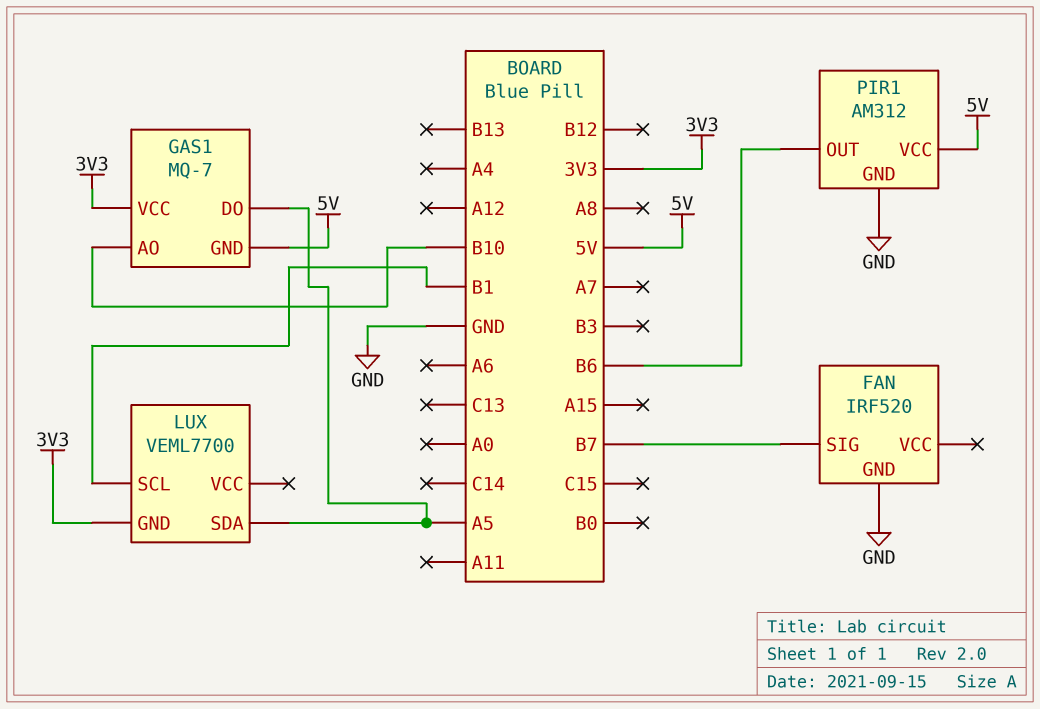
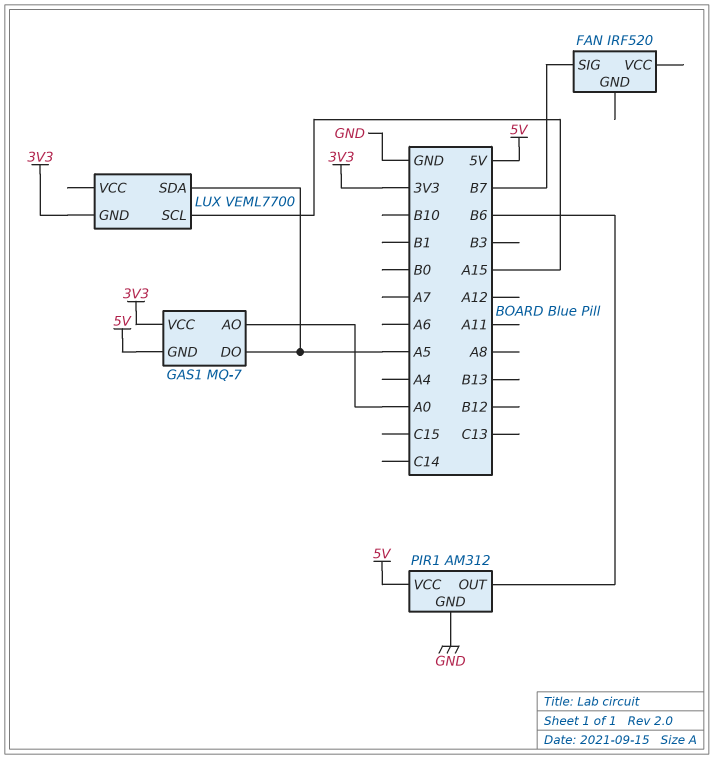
FAN pin GND: GND -> none
GAS1 pin AO: B10 -> A0
LUX pin SCL: B1 -> A15

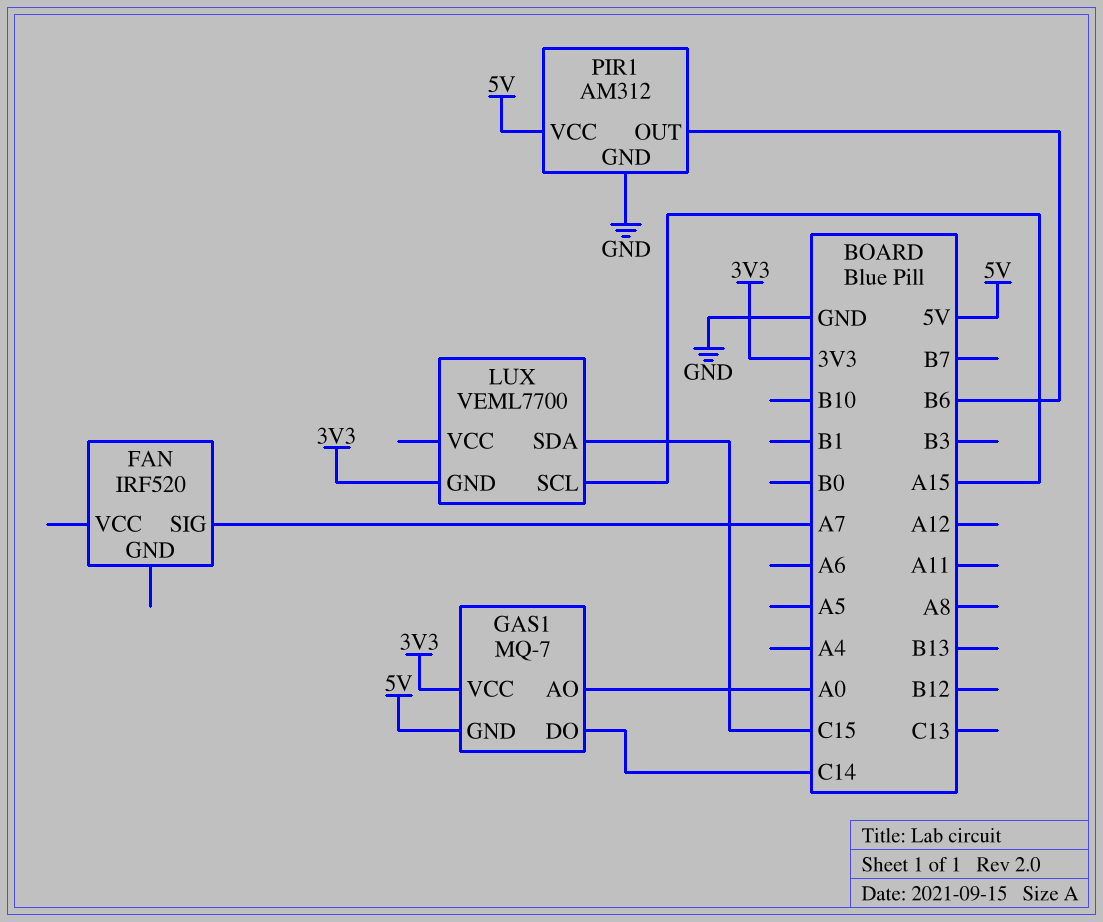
FAN pin SIG: B7 -> A7
GAS1 pin DO: A5 -> C14
LUX pin SDA: A5 -> C15

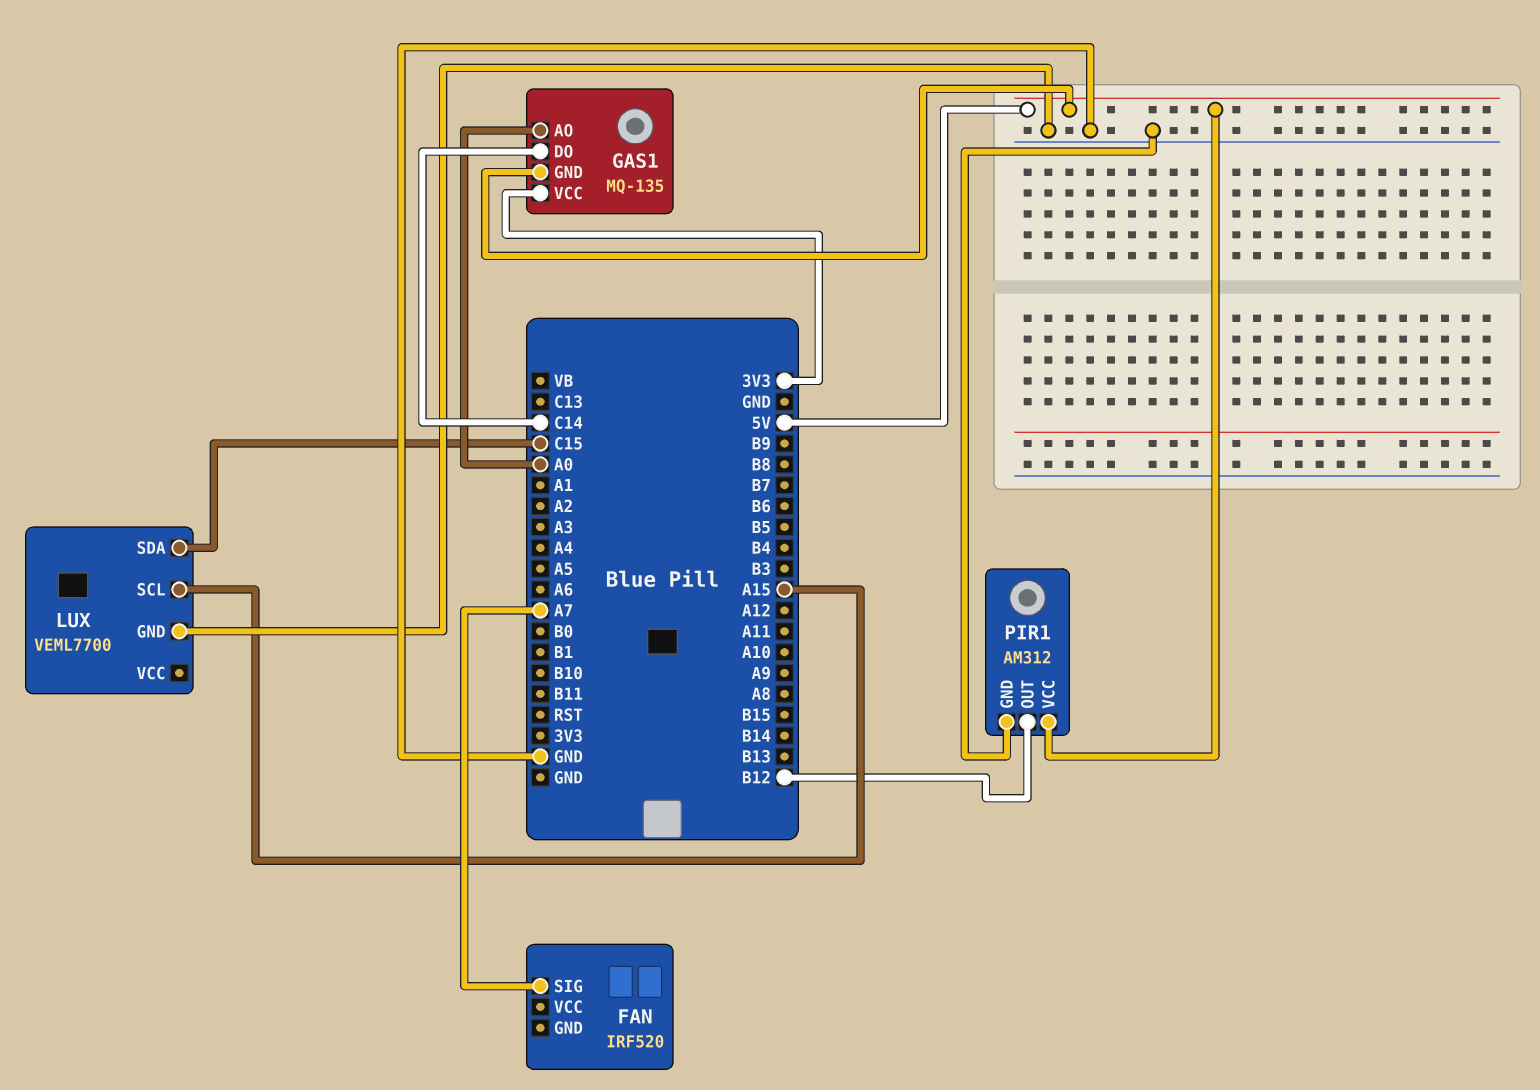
GAS1: MQ-7 -> MQ-135
LUX pin GND: 3V3 -> GND
PIR1 pin OUT: B6 -> B12

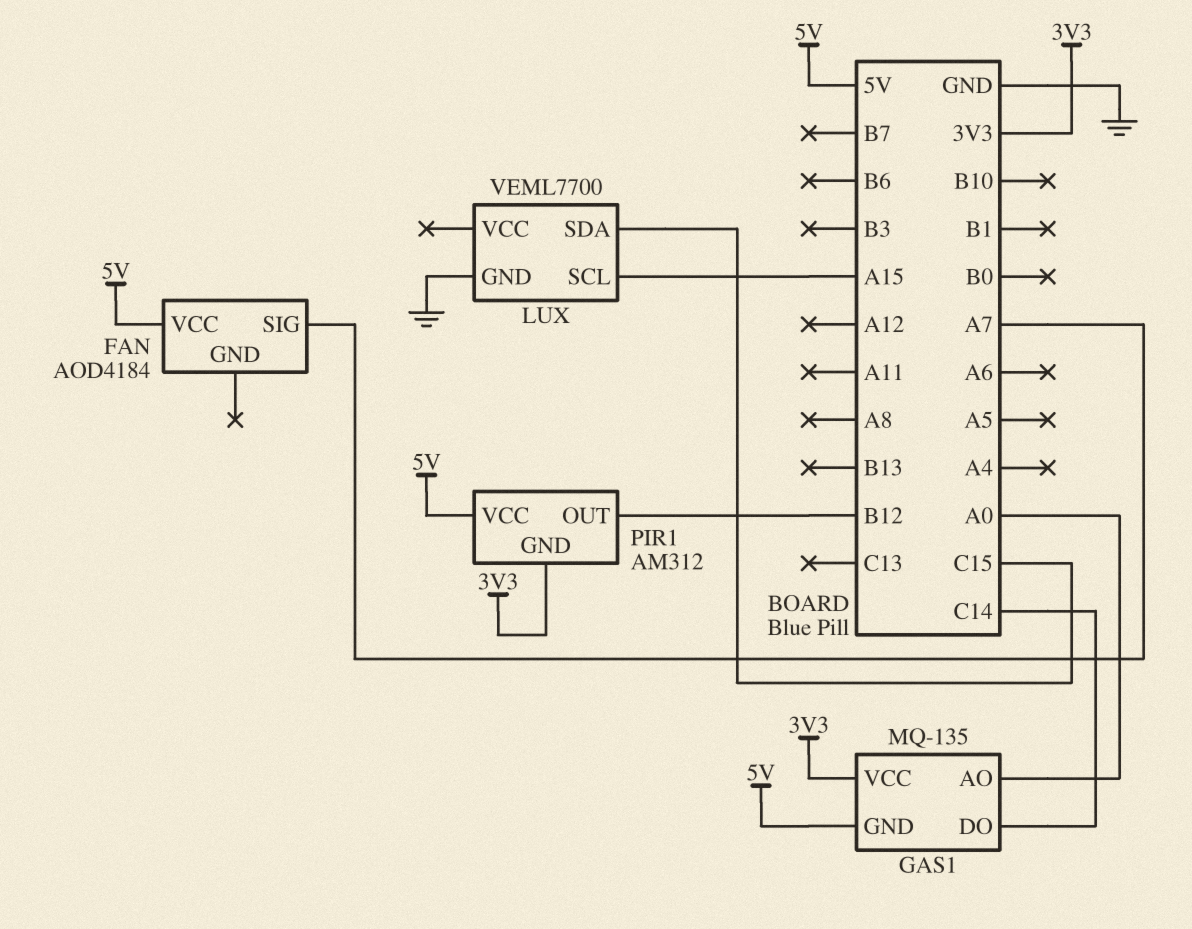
FAN: IRF520 -> AOD4184
FAN pin VCC: none -> 5V
PIR1 pin GND: GND -> 3V3

